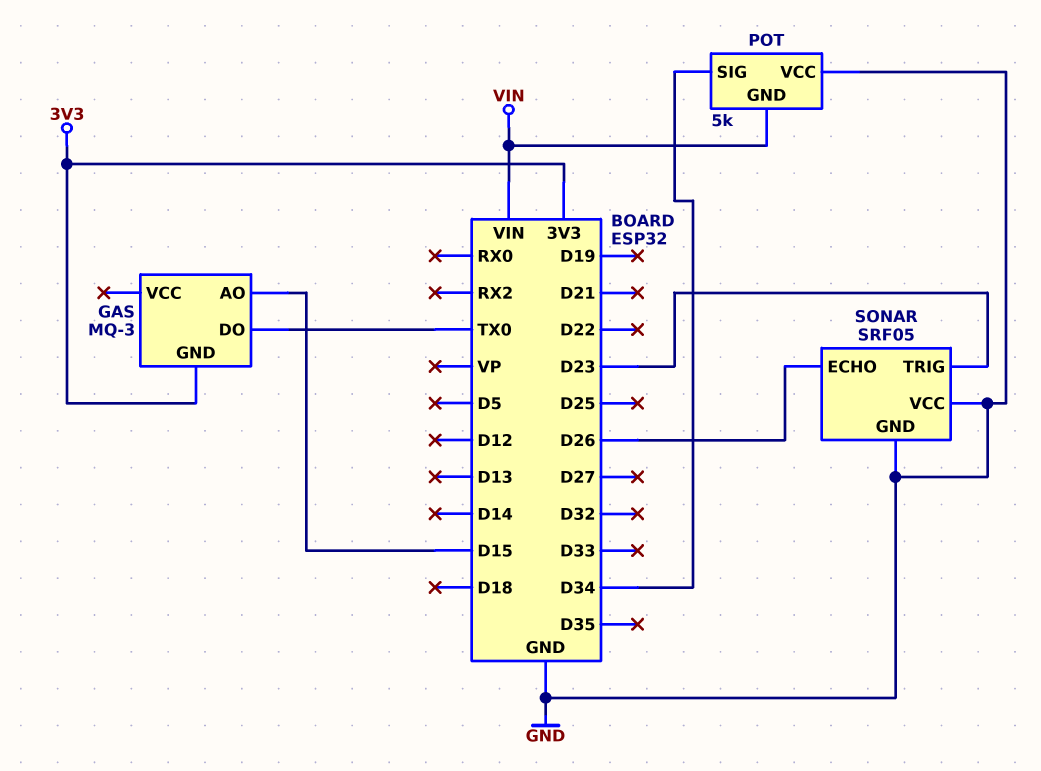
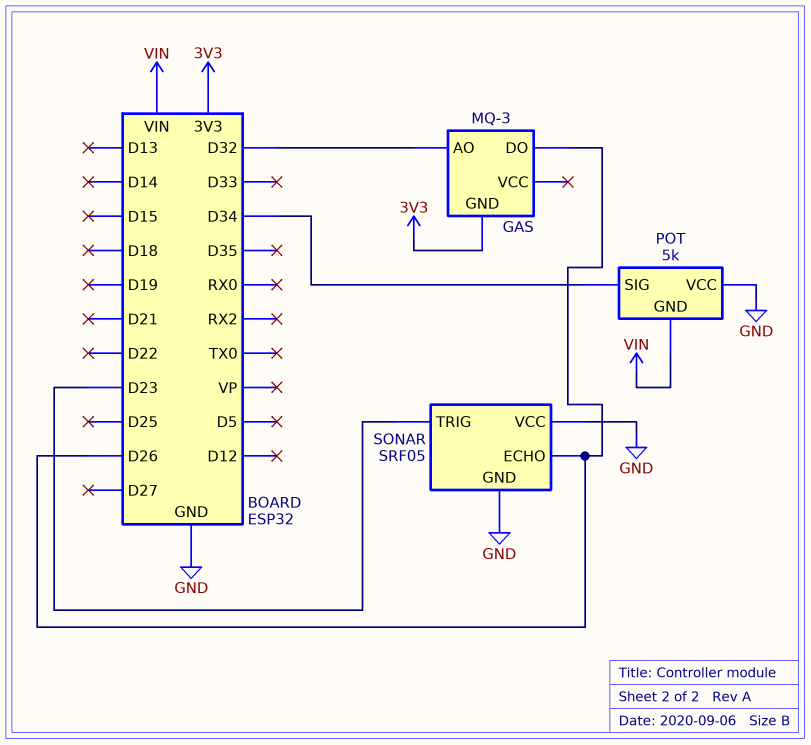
GAS pin AO: D15 -> D32
GAS pin DO: TX0 -> D26

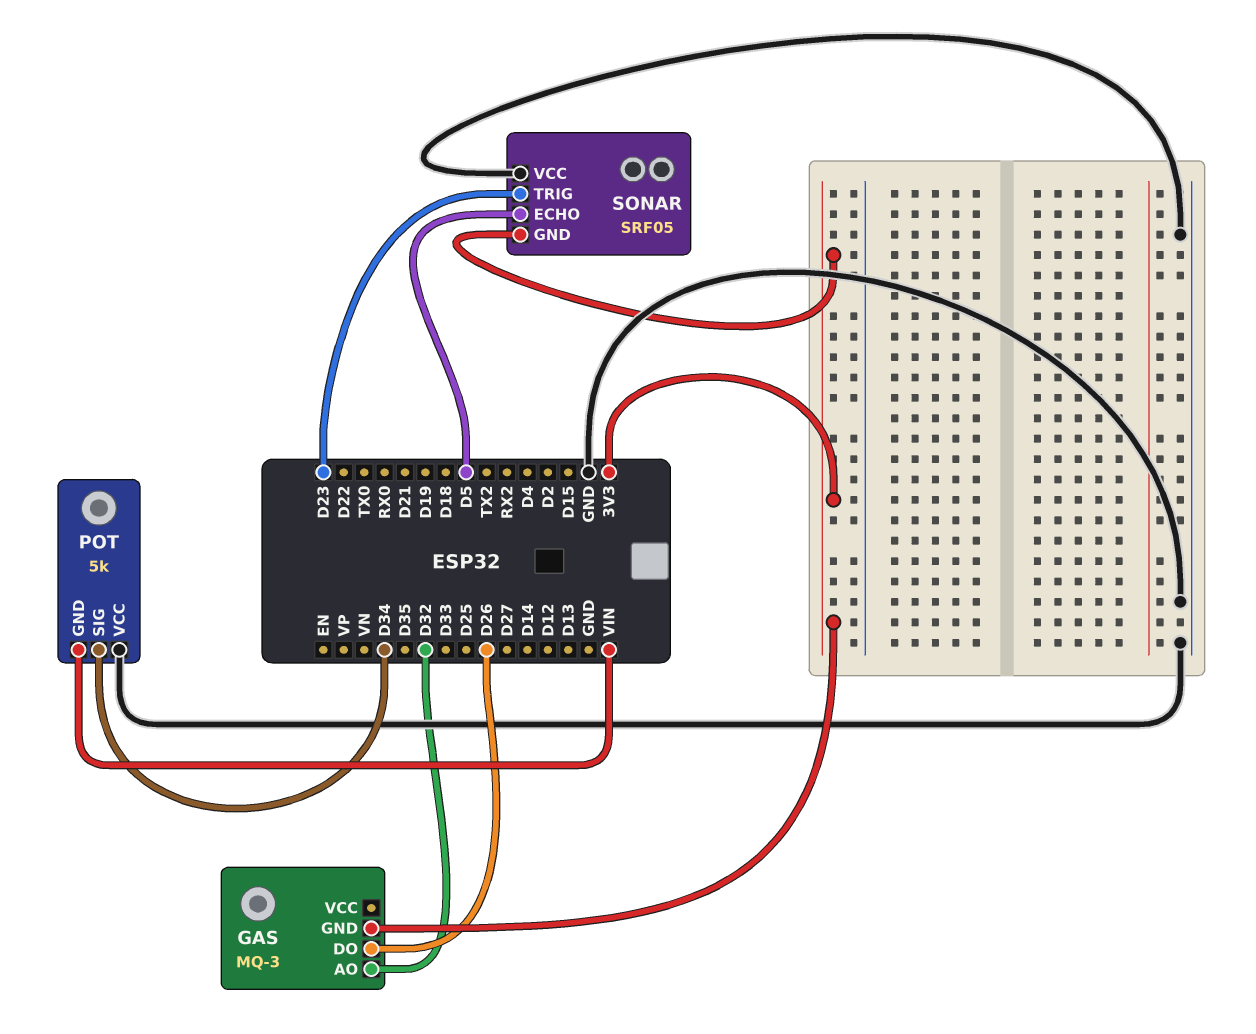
SONAR pin ECHO: D26 -> D5
SONAR pin GND: GND -> 3V3

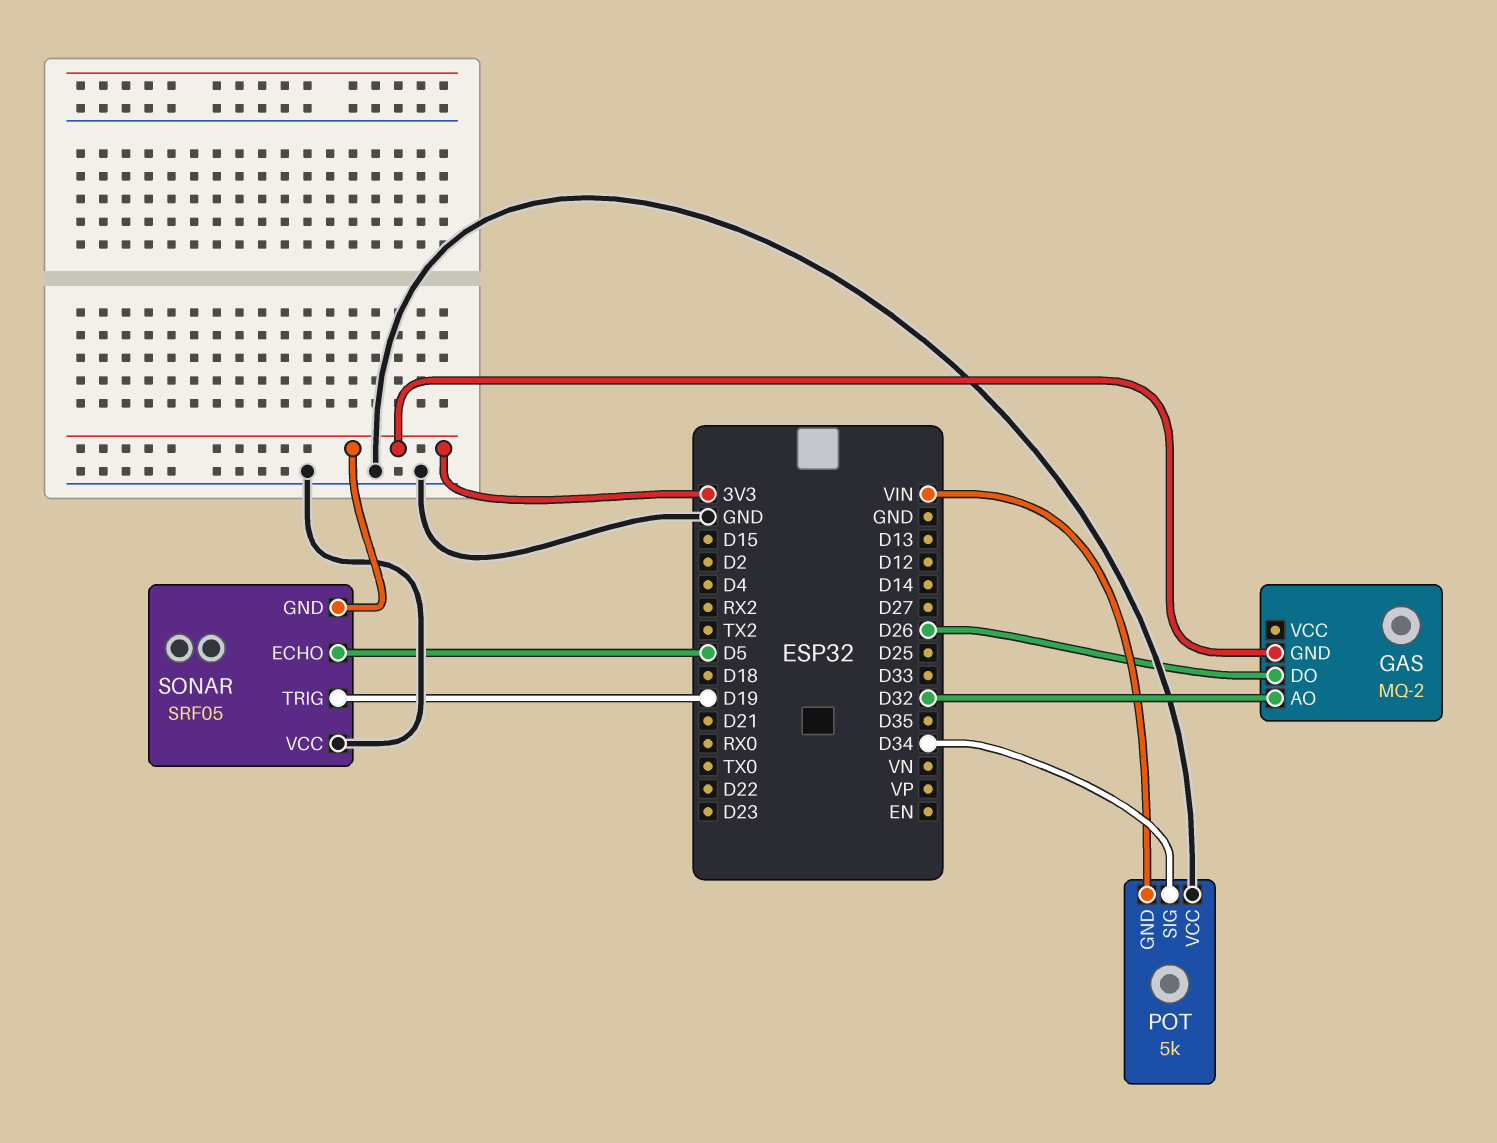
GAS: MQ-3 -> MQ-2
SONAR pin TRIG: D23 -> D19

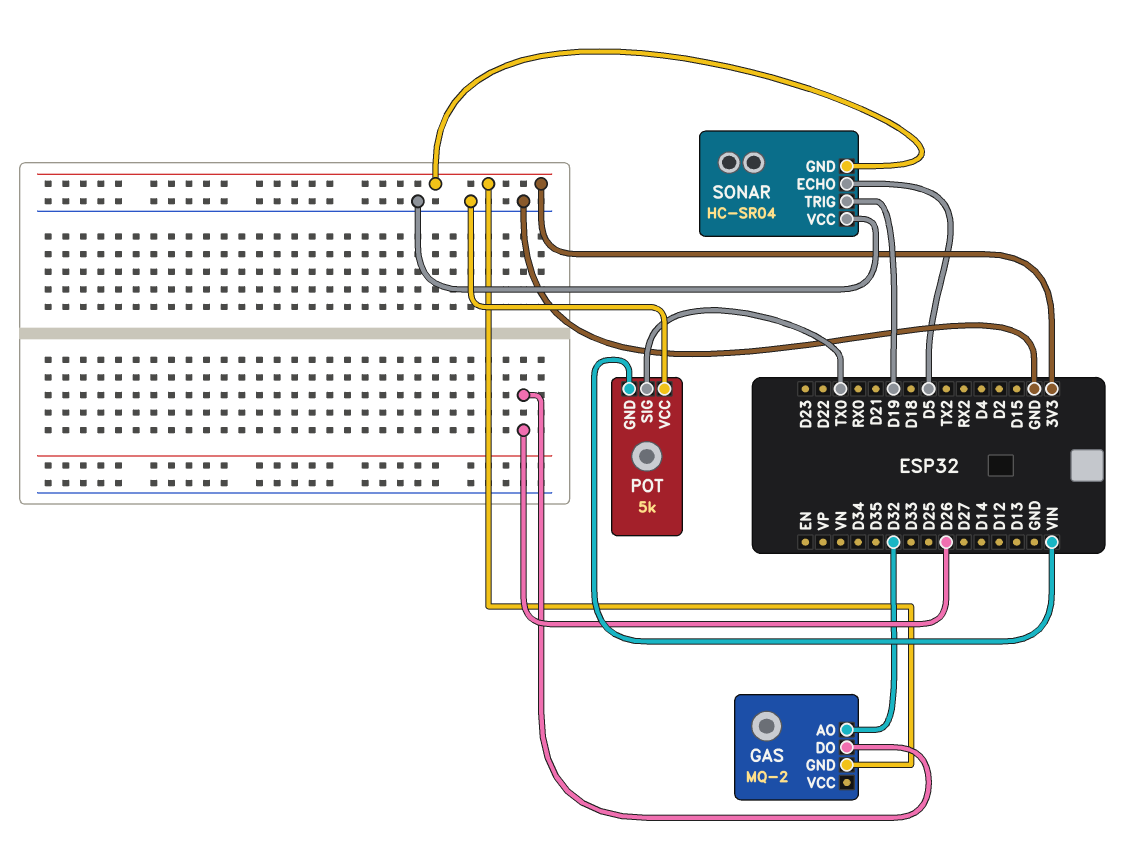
POT pin SIG: D34 -> TX0
SONAR: SRF05 -> HC-SR04

